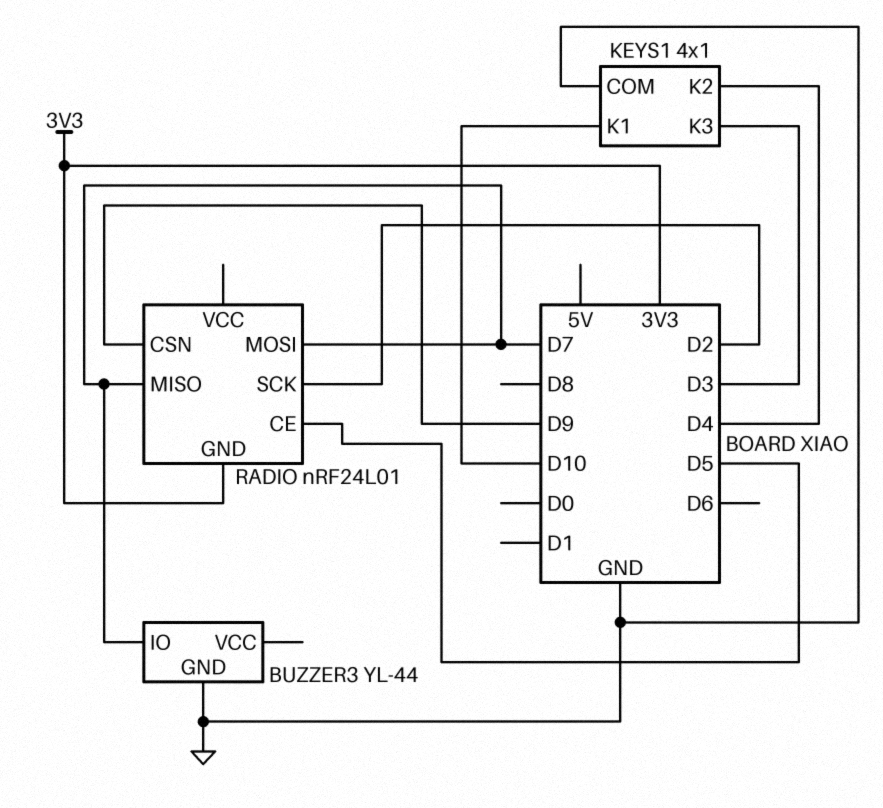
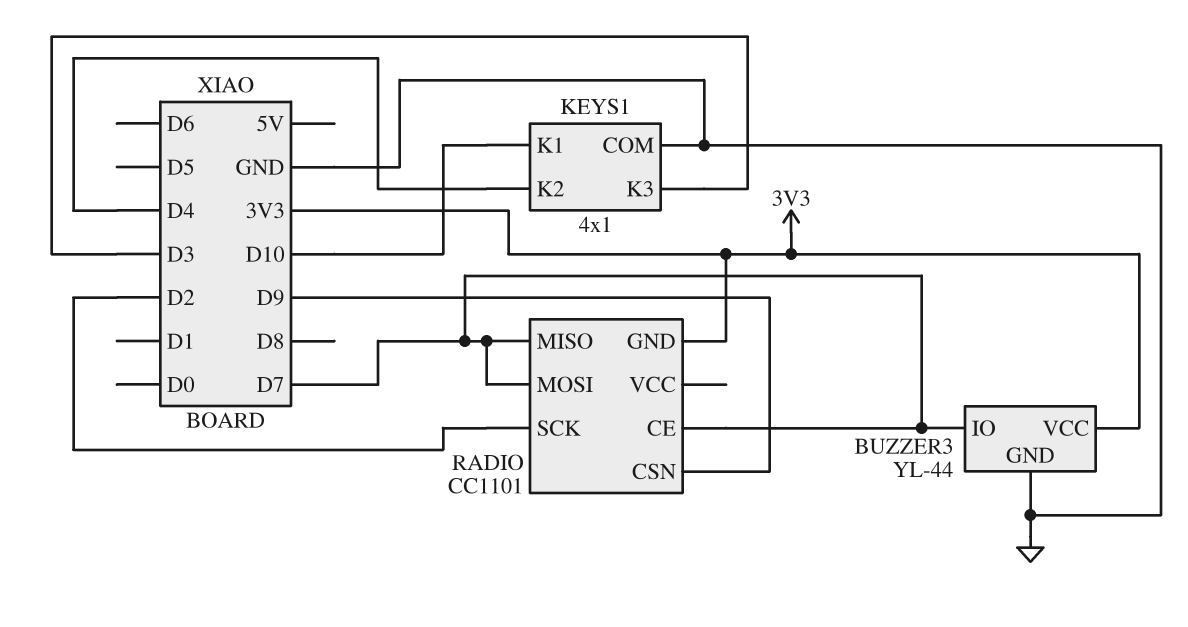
BUZZER3 pin VCC: none -> 3V3
RADIO: nRF24L01 -> CC1101
RADIO pin CE: D5 -> D7

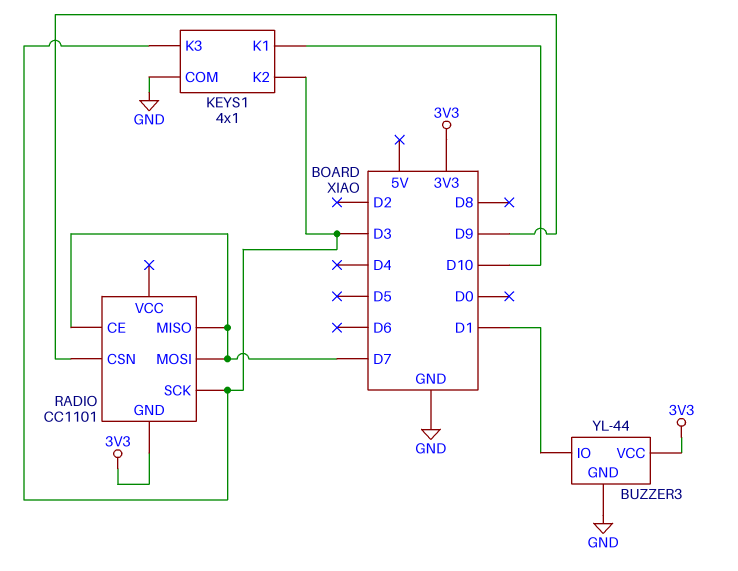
BUZZER3 pin IO: D7 -> D1
KEYS1 pin K2: D4 -> D3
RADIO pin SCK: D2 -> D3

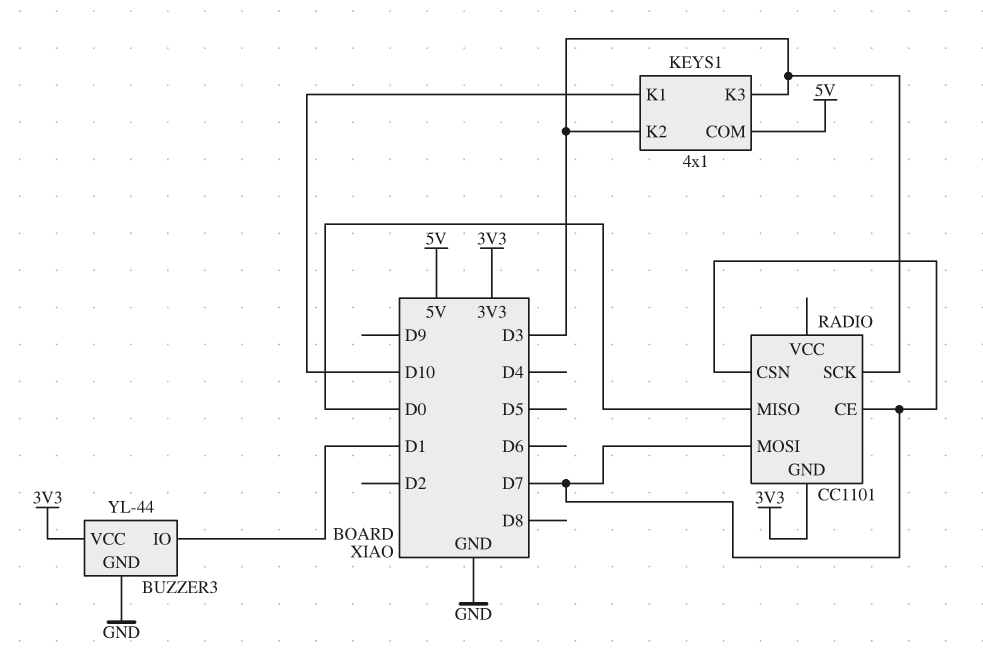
KEYS1 pin COM: GND -> 5V
RADIO pin CSN: D9 -> D7
RADIO pin MISO: D7 -> D0

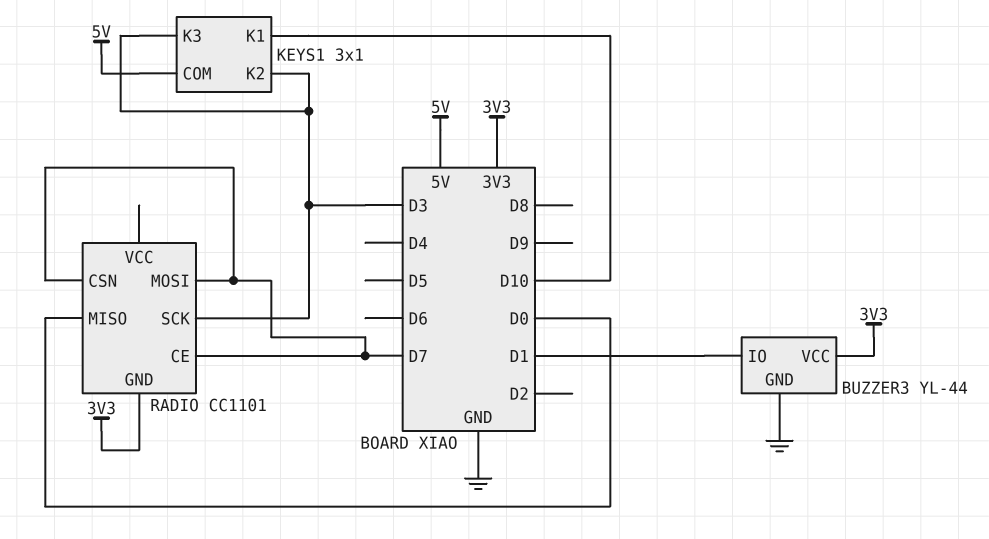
KEYS1: 4x1 -> 3x1

